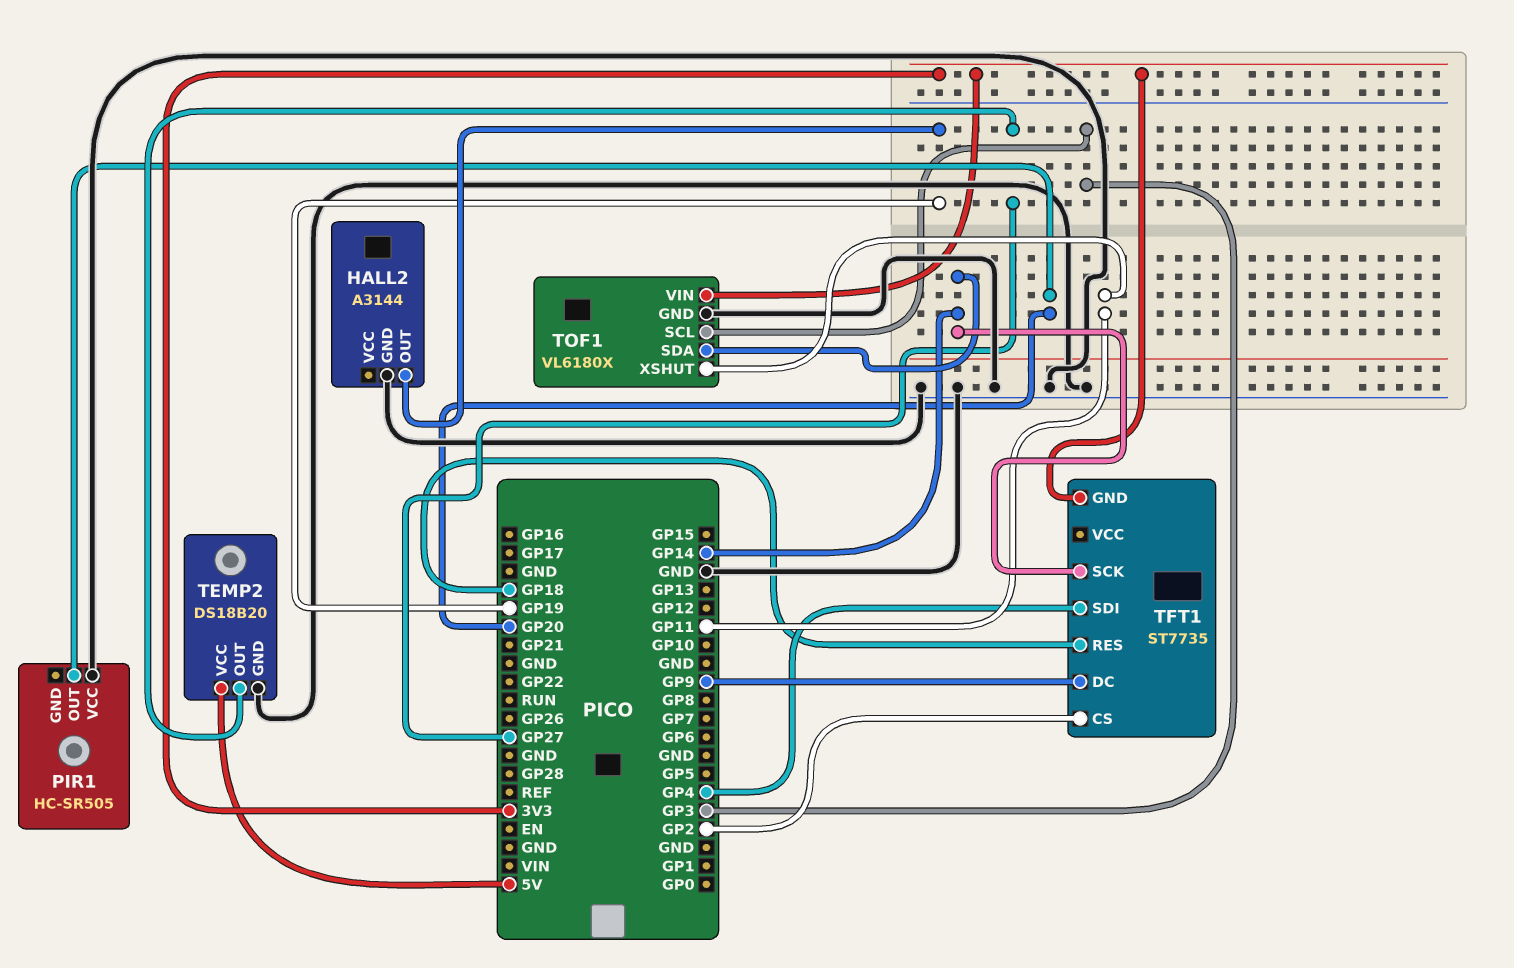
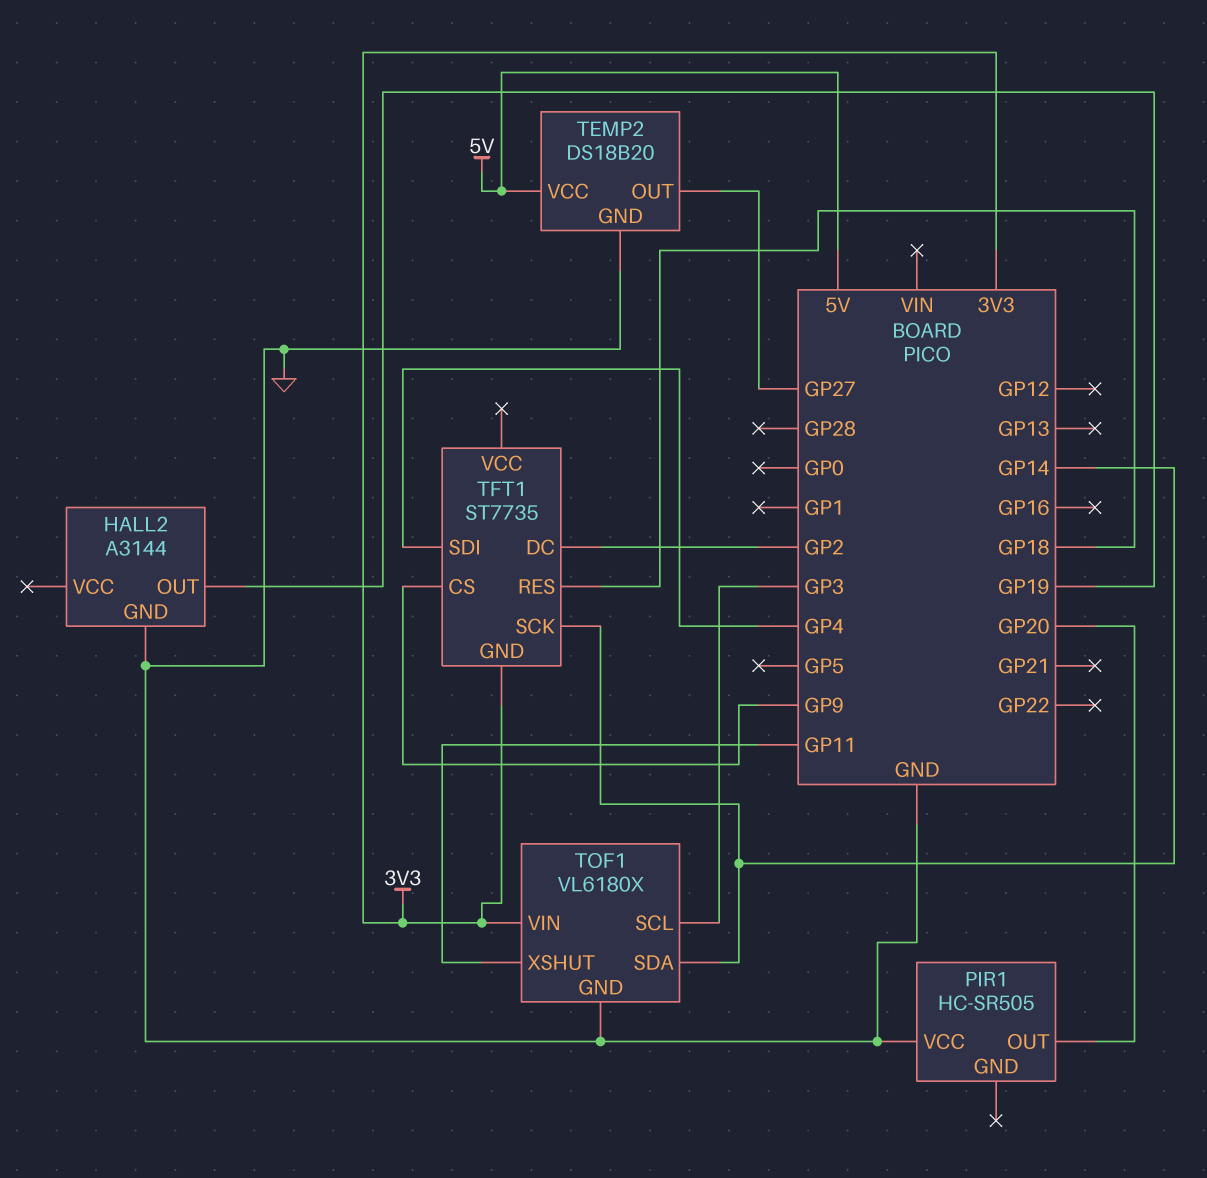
TFT1 pin CS: GP2 -> GP9
TFT1 pin DC: GP9 -> GP2

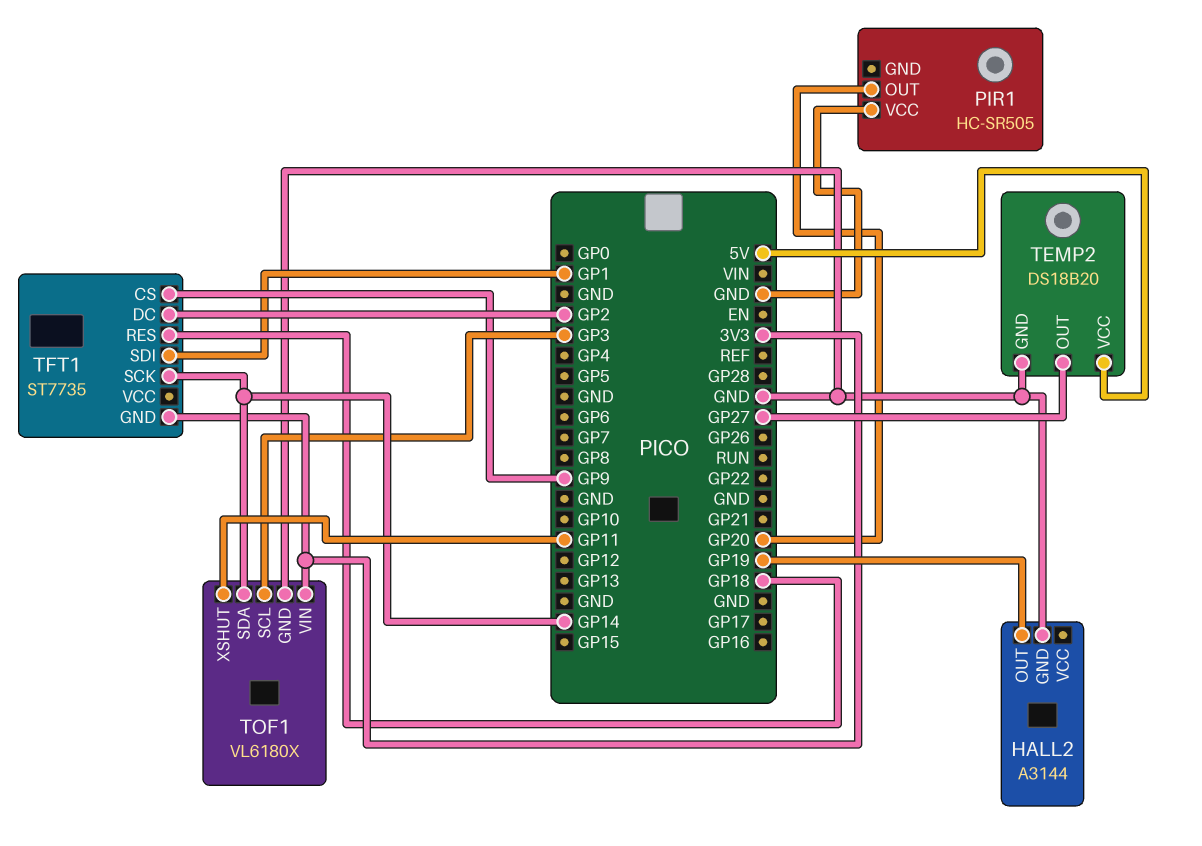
TFT1 pin SDI: GP4 -> GP1

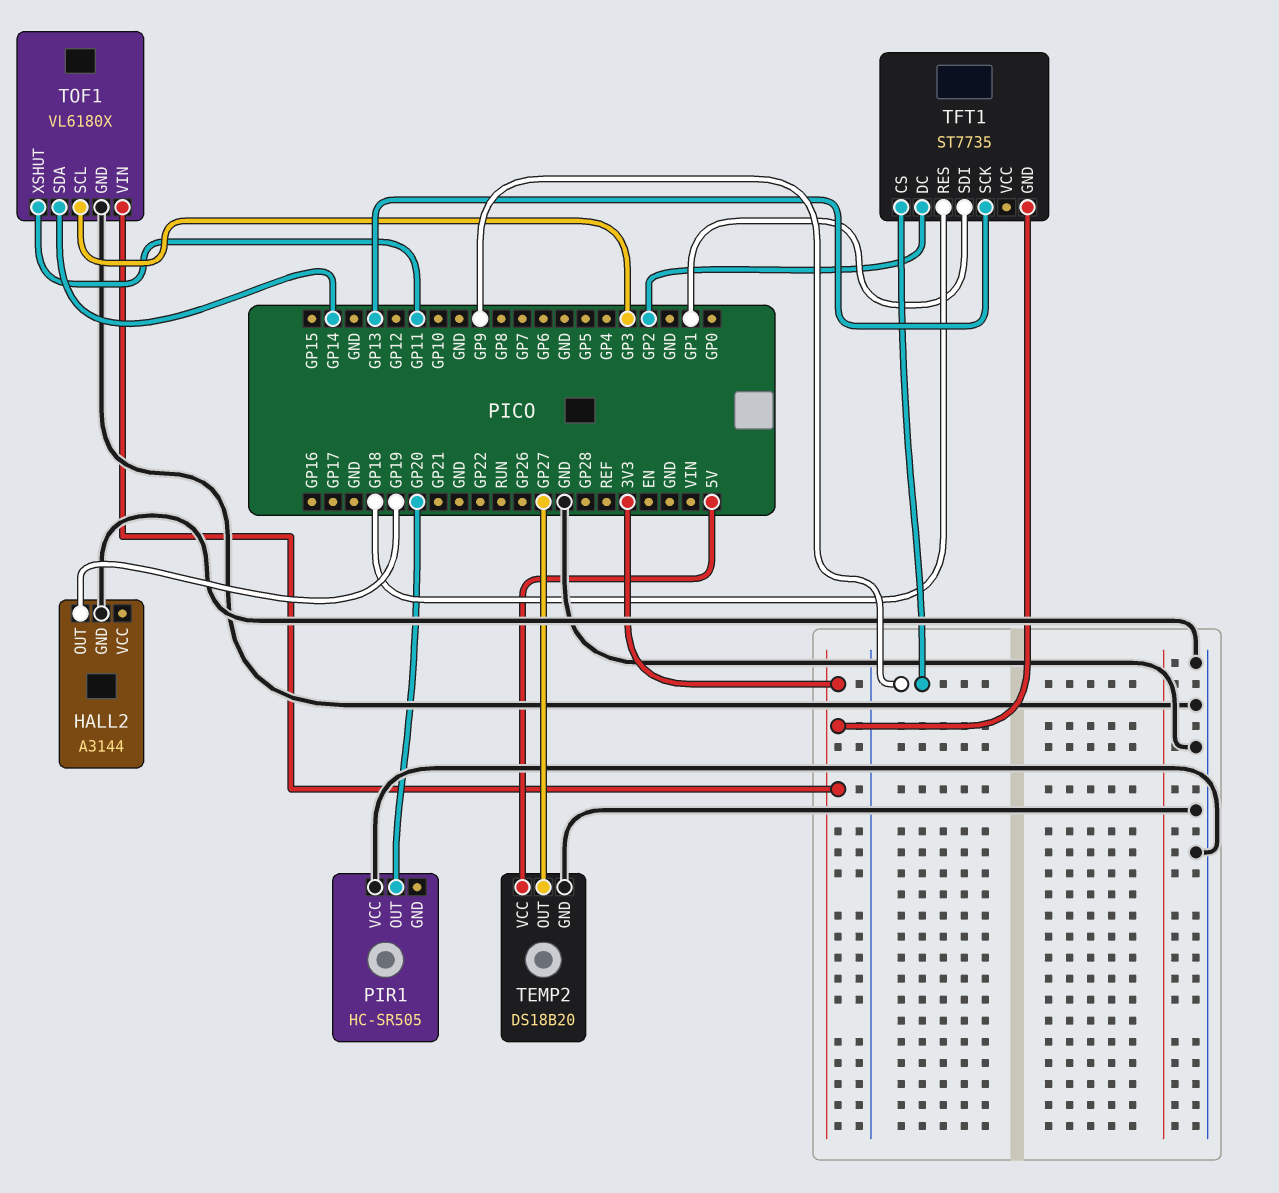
TFT1 pin SCK: GP14 -> GP13

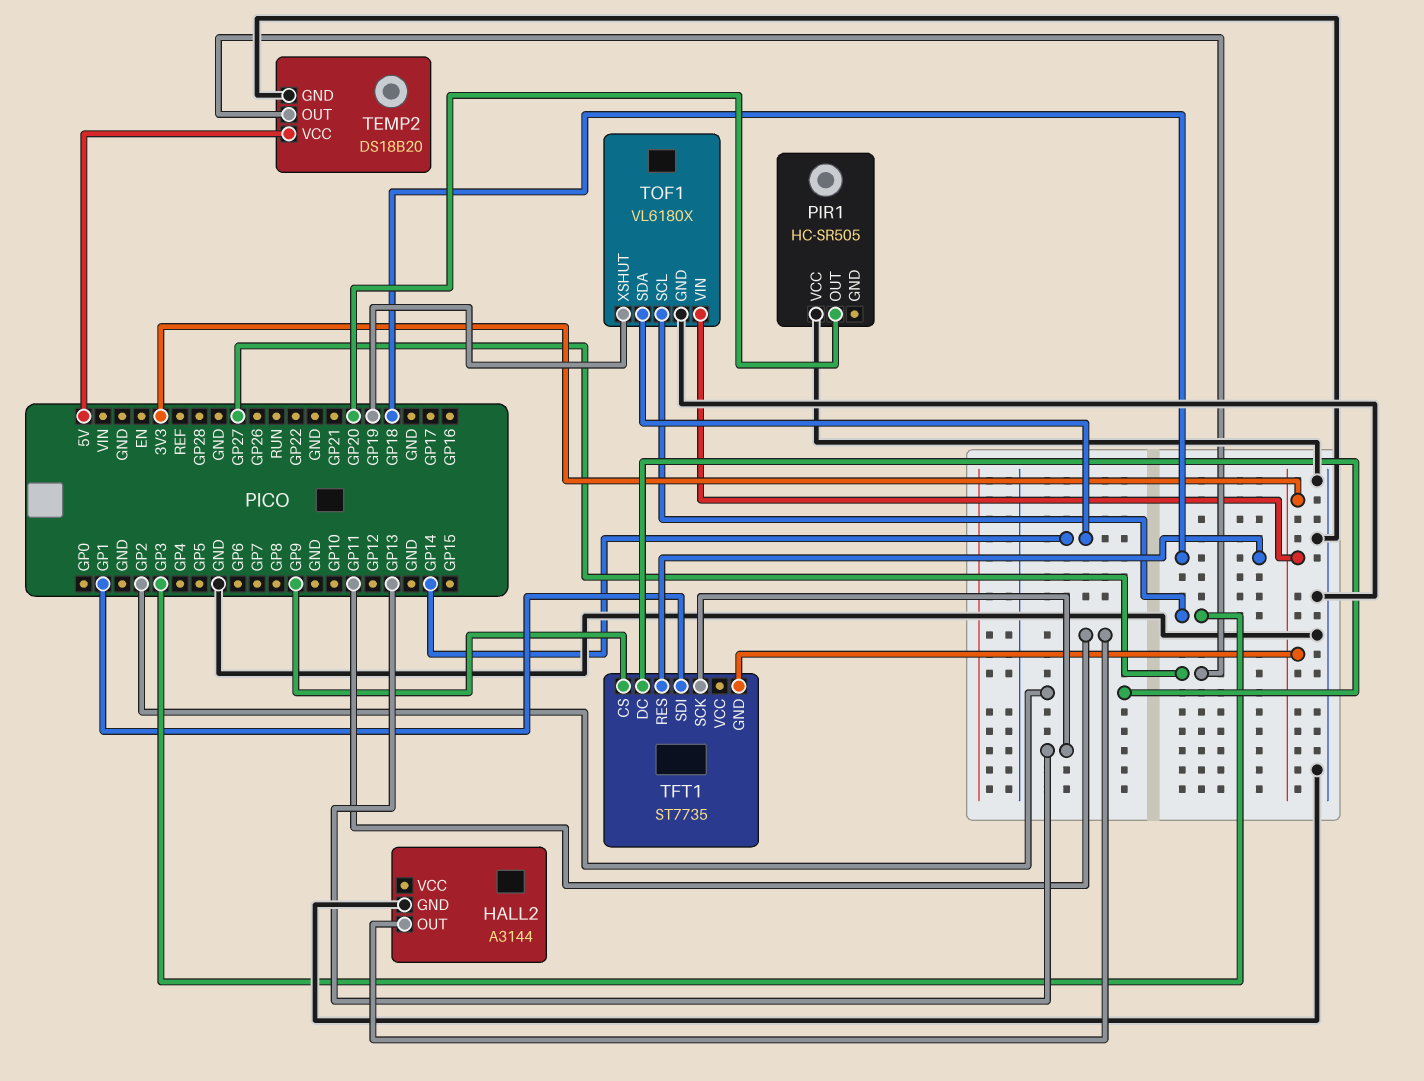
HALL2 pin OUT: GP19 -> GP11
TOF1 pin XSHUT: GP11 -> GP19

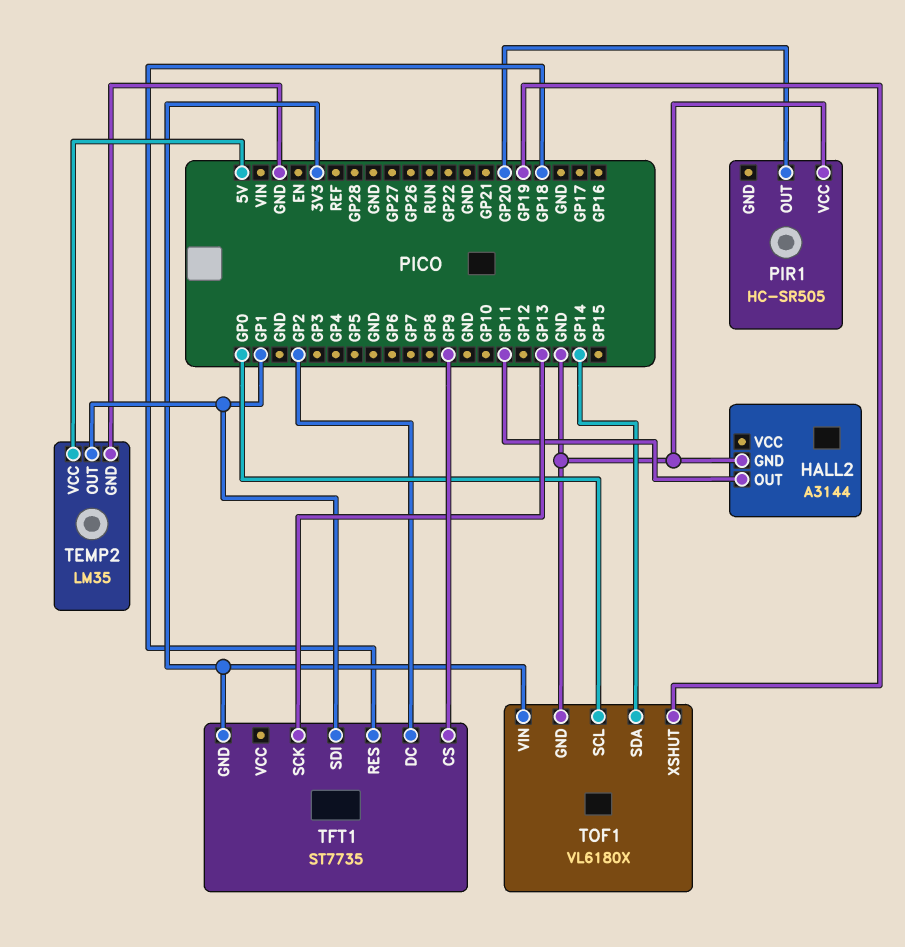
TEMP2: DS18B20 -> LM35
TEMP2 pin OUT: GP27 -> GP1
TOF1 pin SCL: GP3 -> GP0

